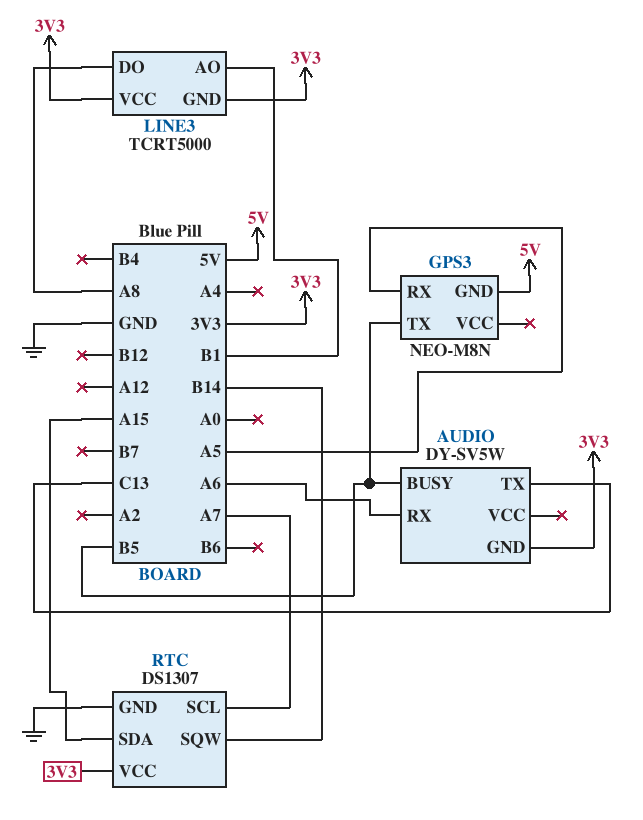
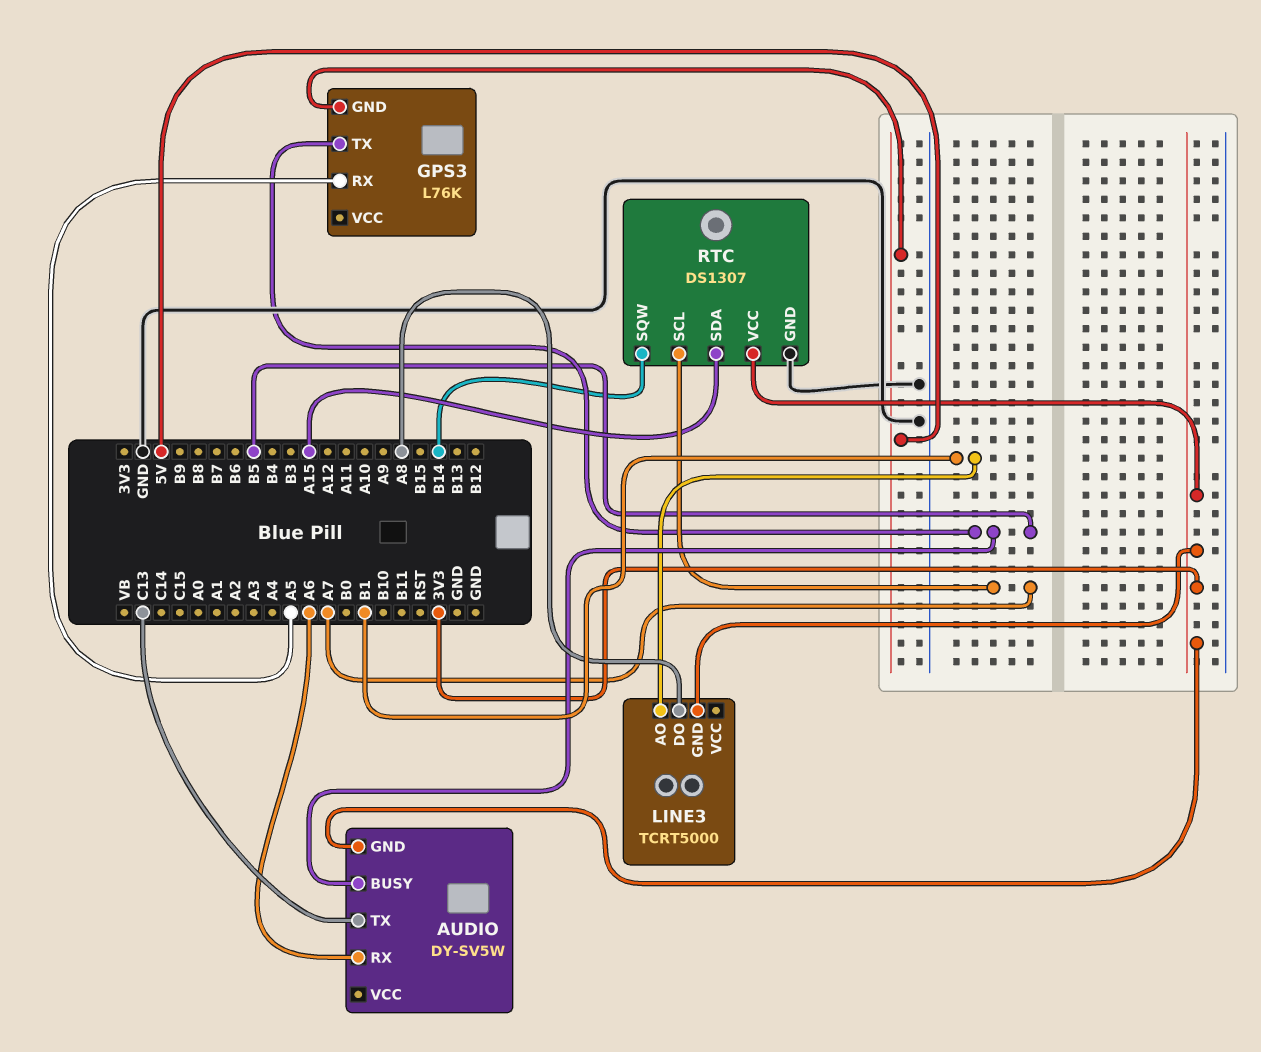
GPS3: NEO-M8N -> L76K
LINE3 pin VCC: 3V3 -> none

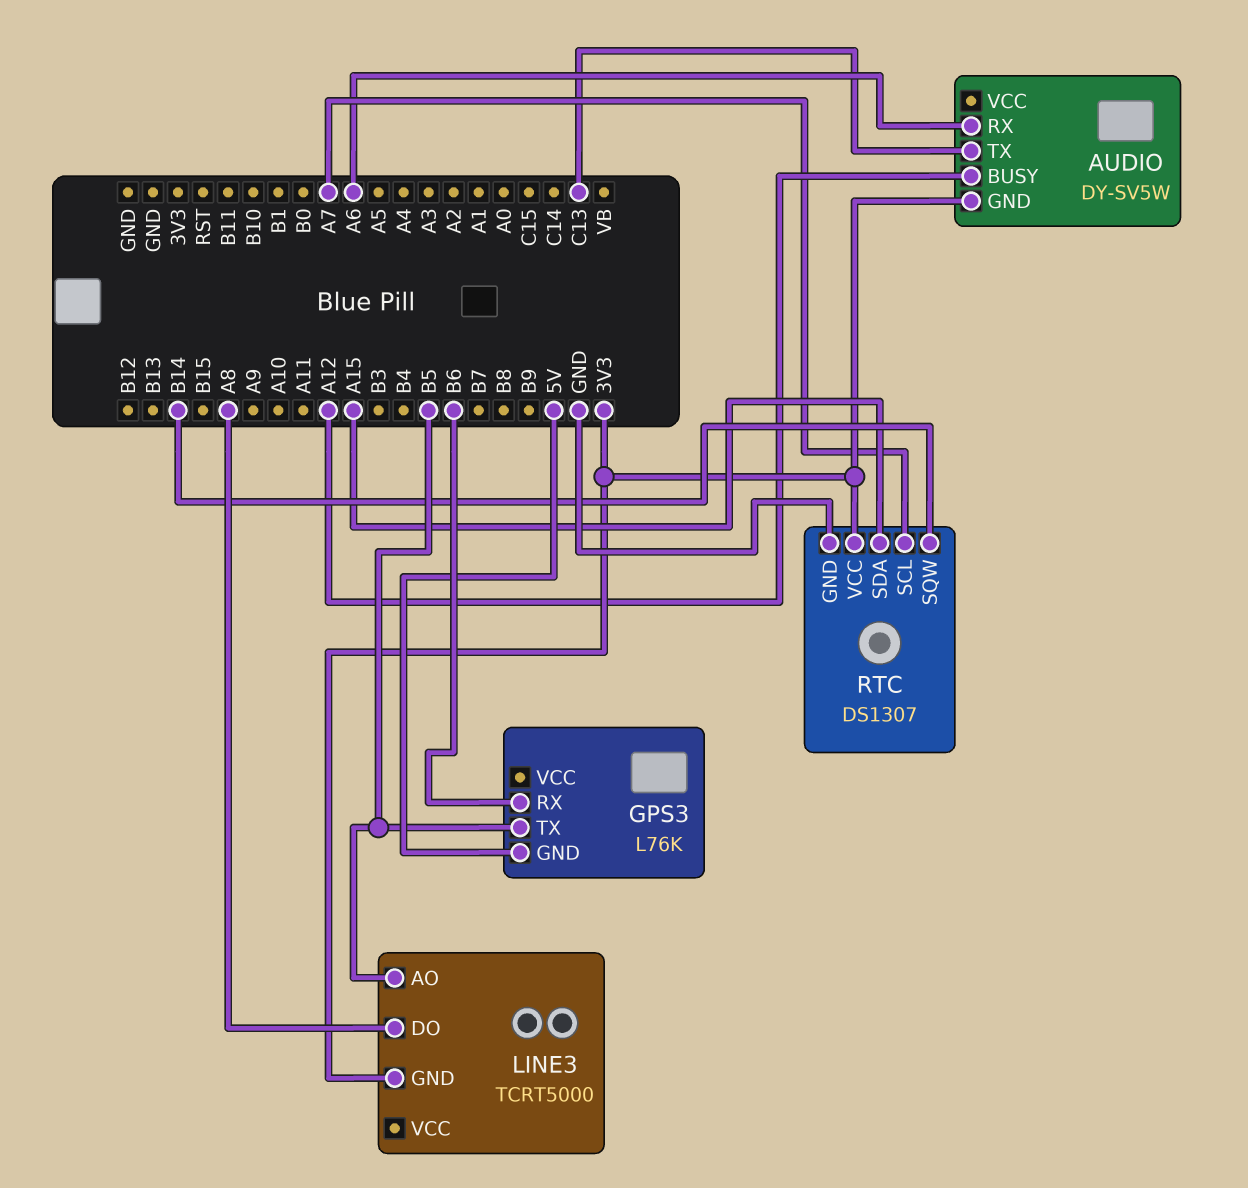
AUDIO pin BUSY: B5 -> A12
GPS3 pin RX: A5 -> B6
LINE3 pin AO: B1 -> B5

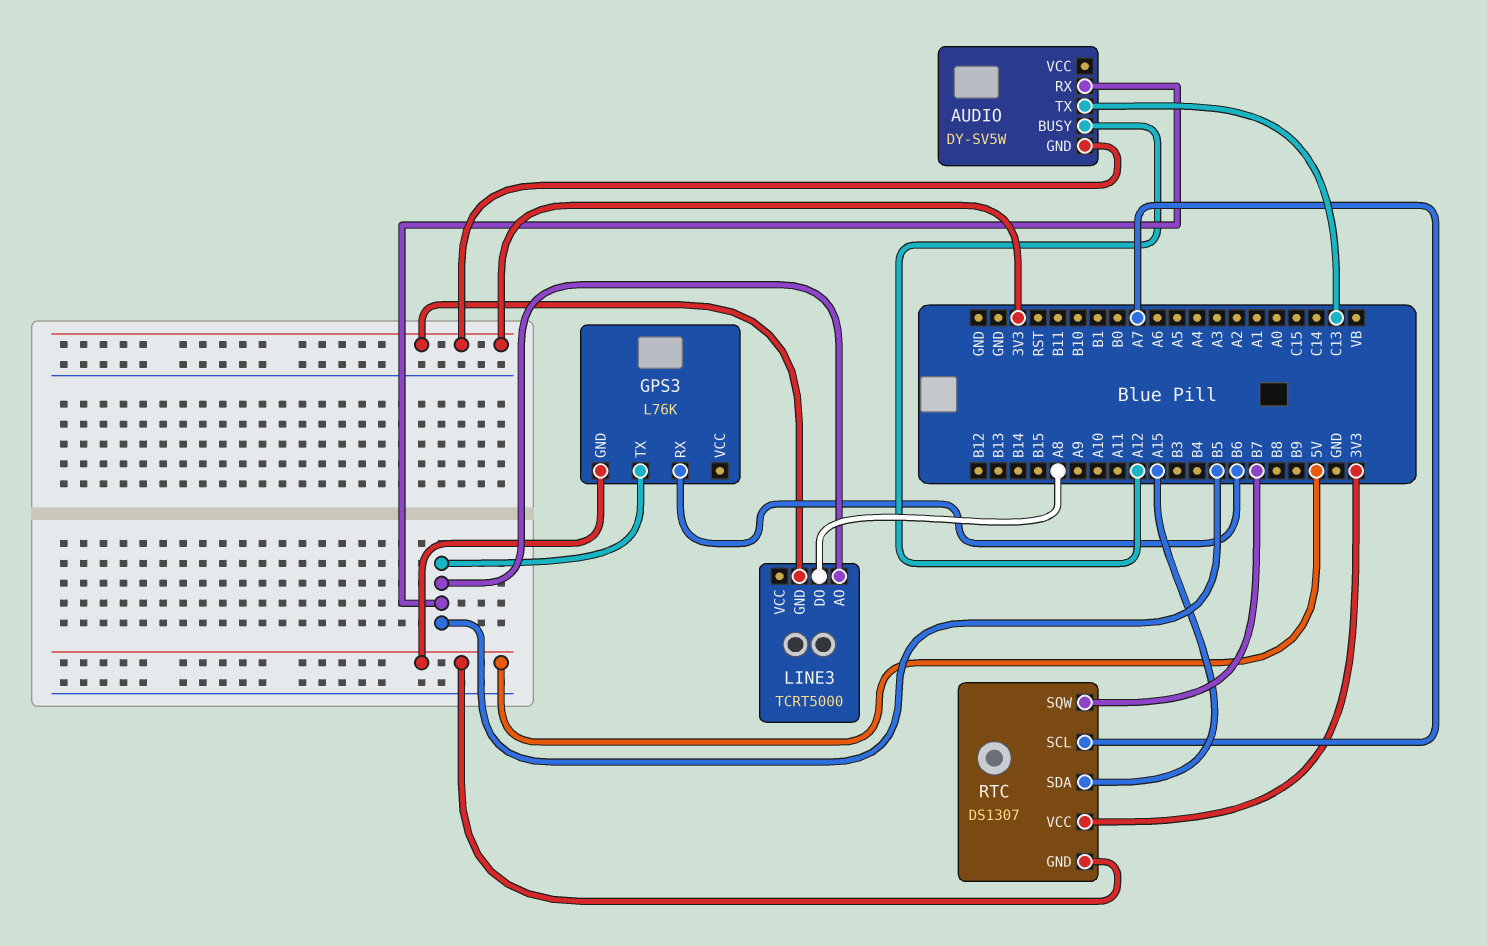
AUDIO pin RX: A6 -> B5
RTC pin GND: GND -> 5V
RTC pin SQW: B14 -> B7

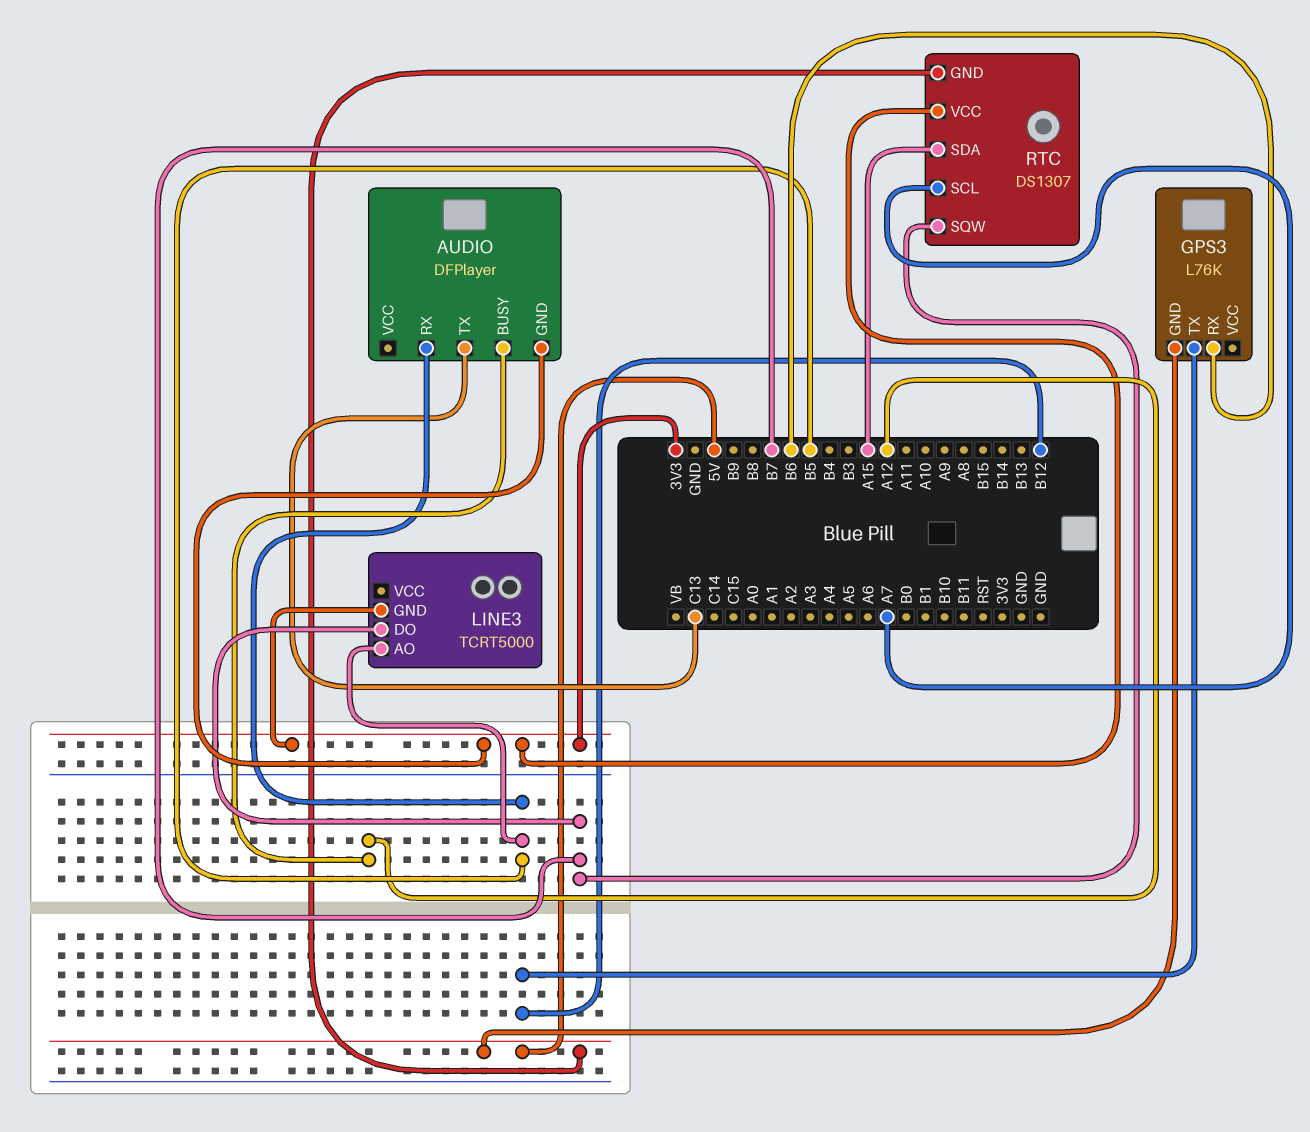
AUDIO: DY-SV5W -> DFPlayer
GPS3 pin TX: B5 -> B12
LINE3 pin DO: A8 -> B7

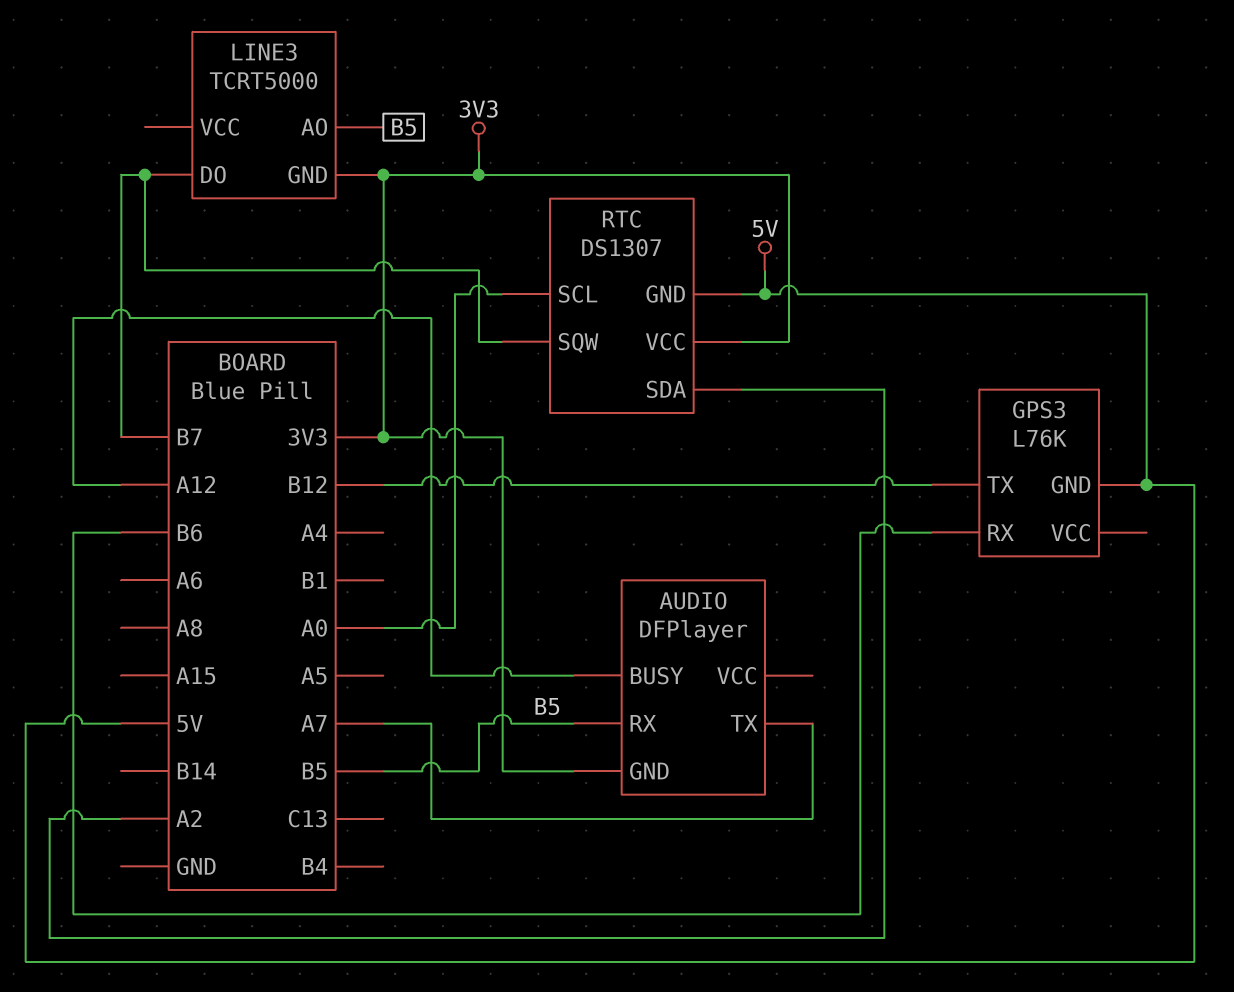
AUDIO pin TX: C13 -> A7
RTC pin SCL: A7 -> A0
RTC pin SDA: A15 -> A2

